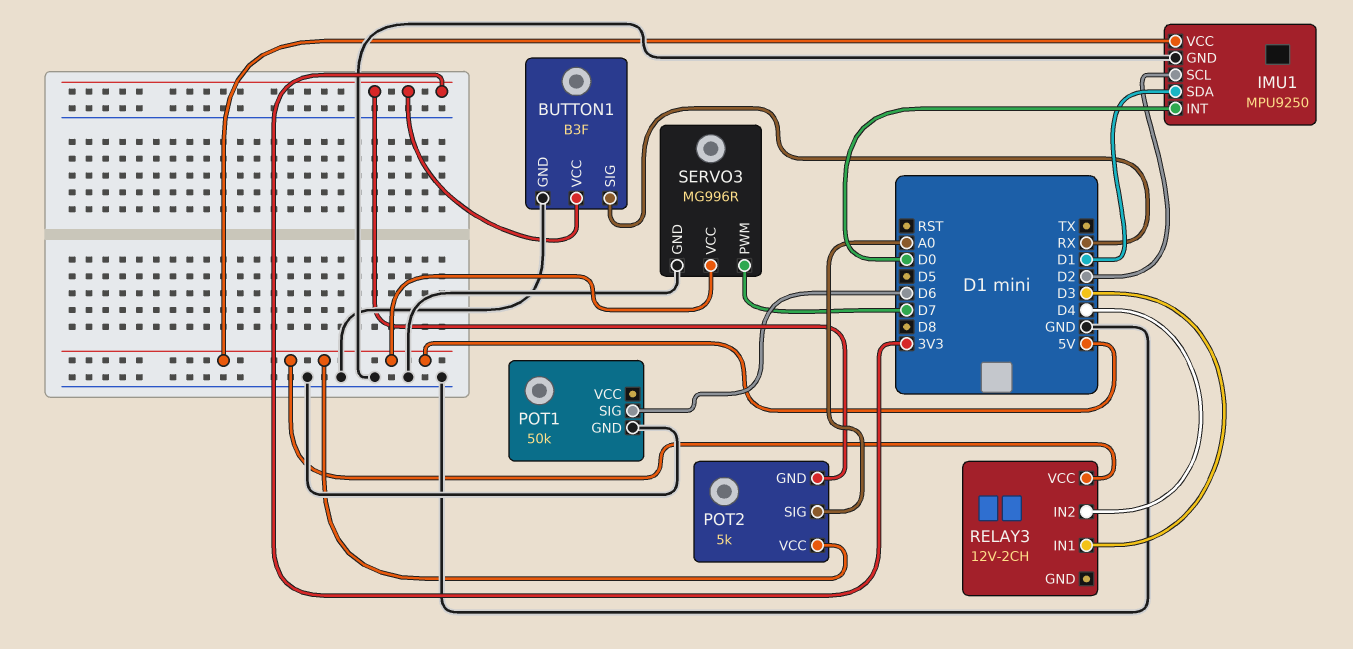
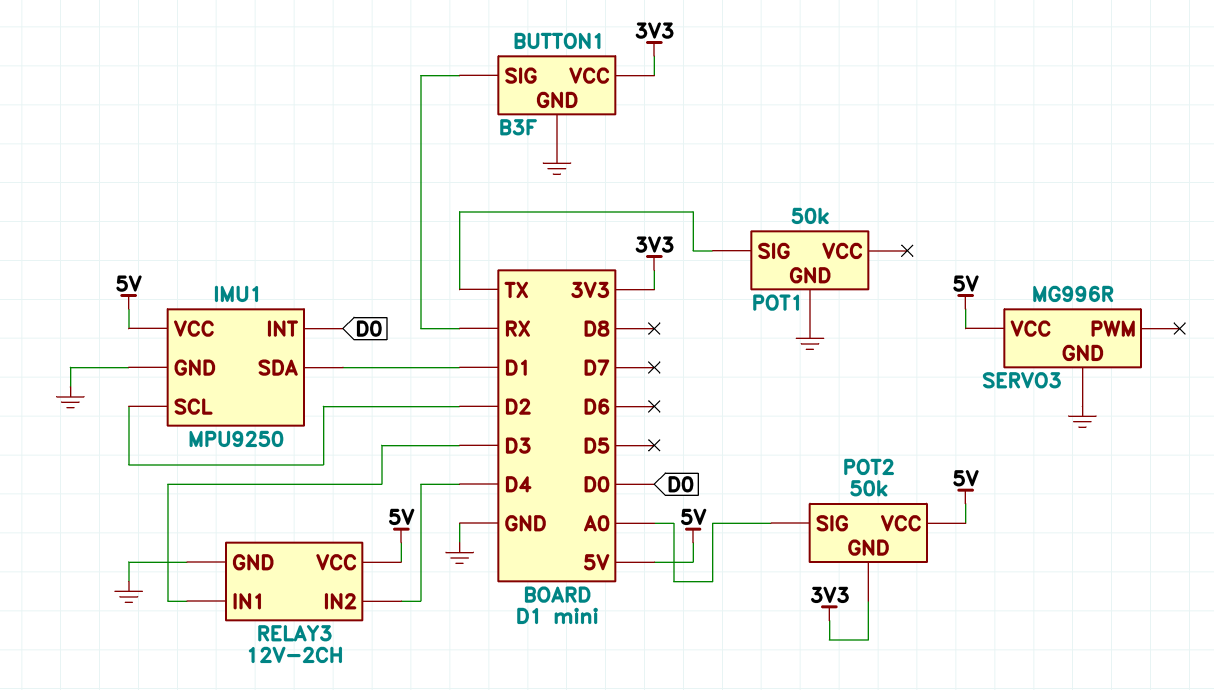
POT1 pin SIG: D6 -> TX
POT2: 5k -> 50k
RELAY3 pin GND: none -> GND
SERVO3 pin PWM: D7 -> none

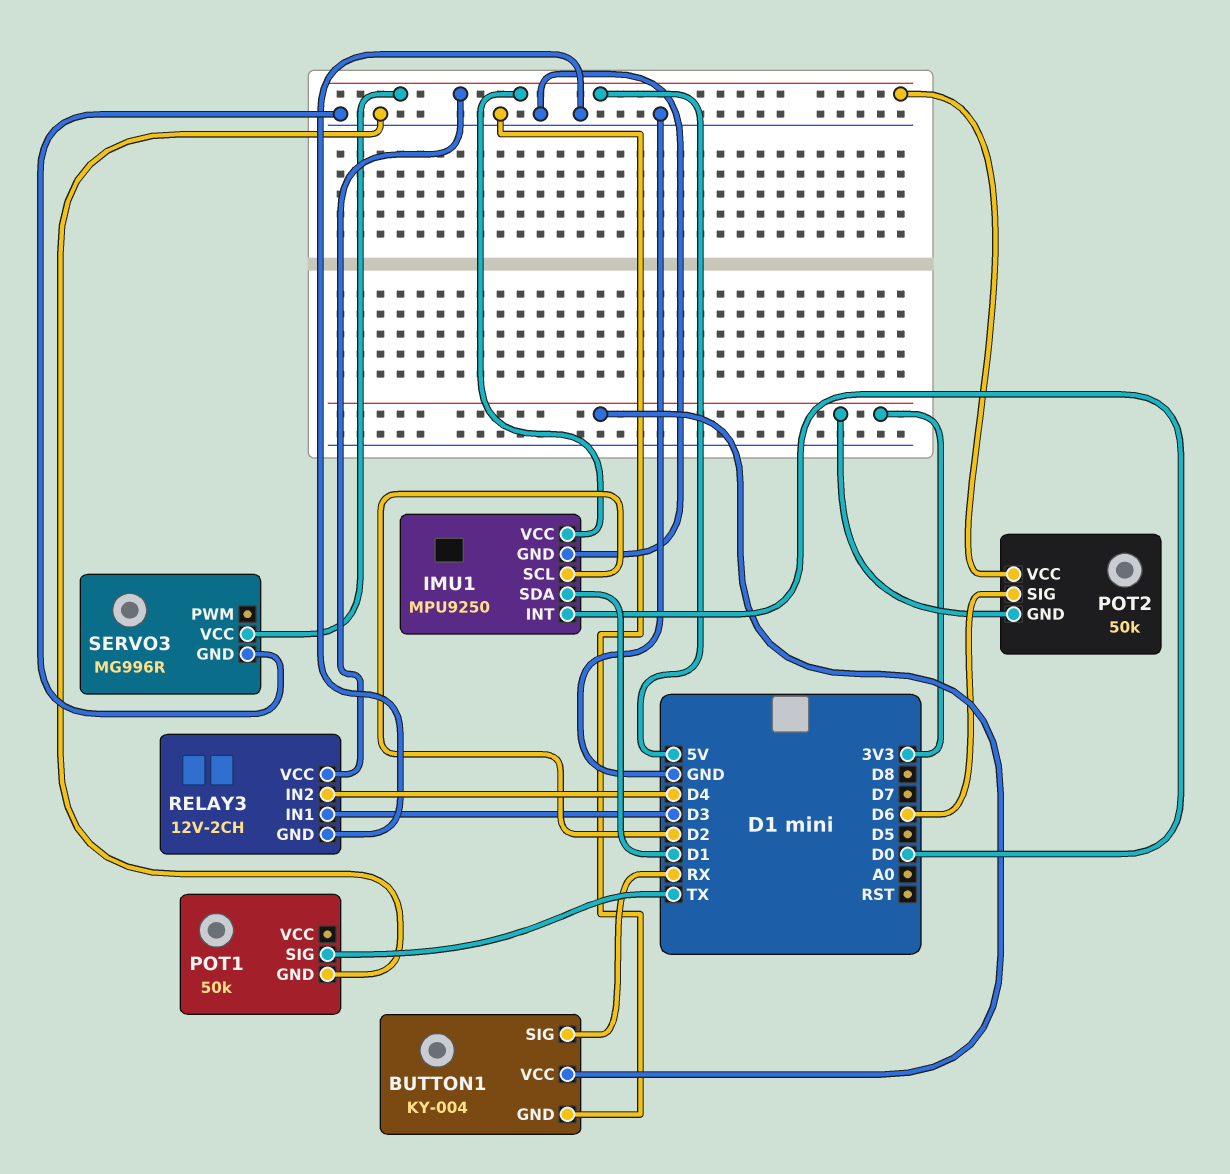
BUTTON1: B3F -> KY-004
POT2 pin SIG: A0 -> D6

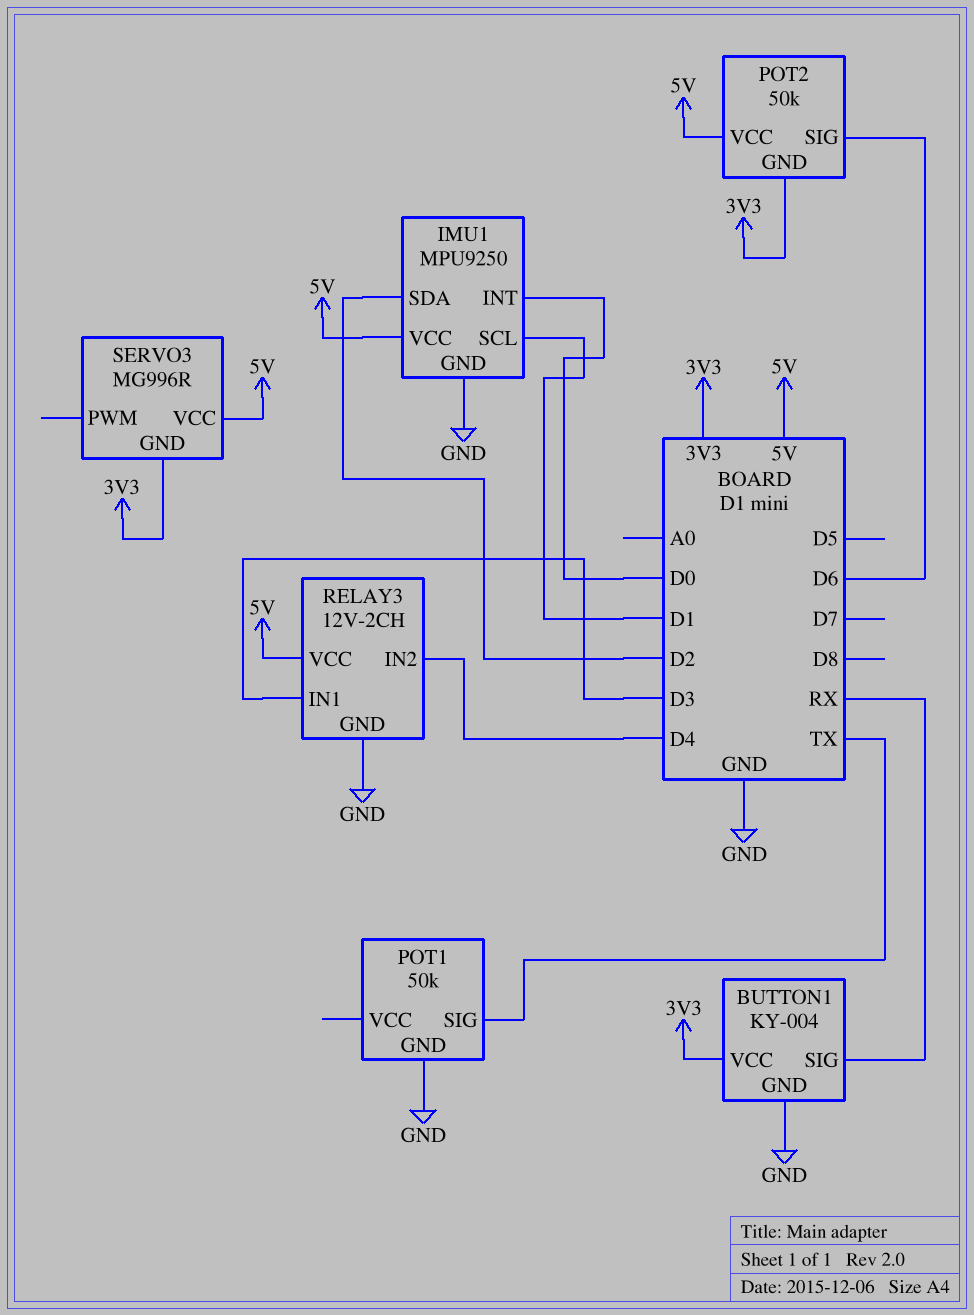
IMU1 pin SCL: D2 -> D1
IMU1 pin SDA: D1 -> D2
SERVO3 pin GND: GND -> 3V3

